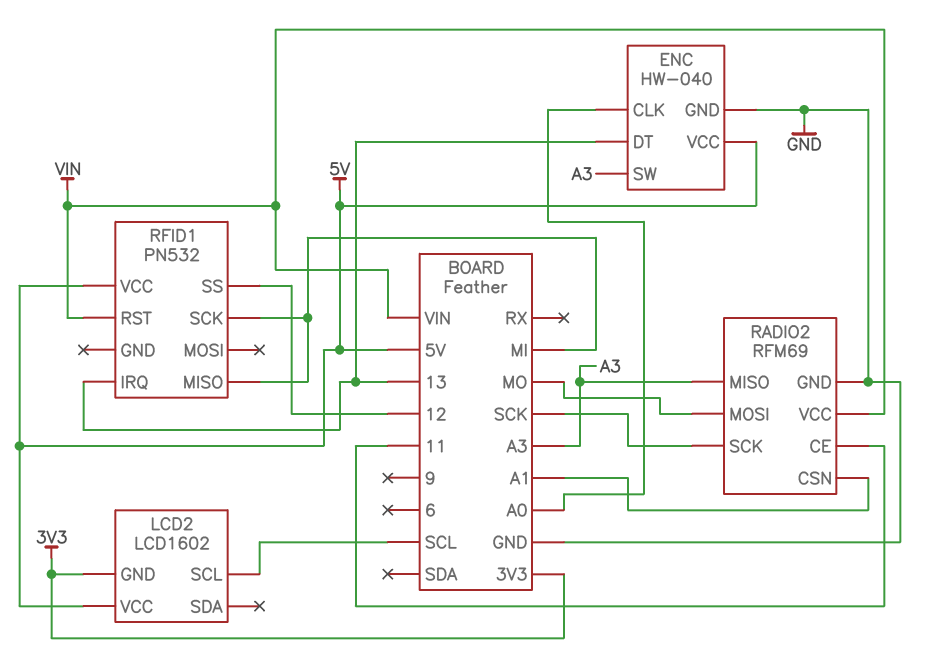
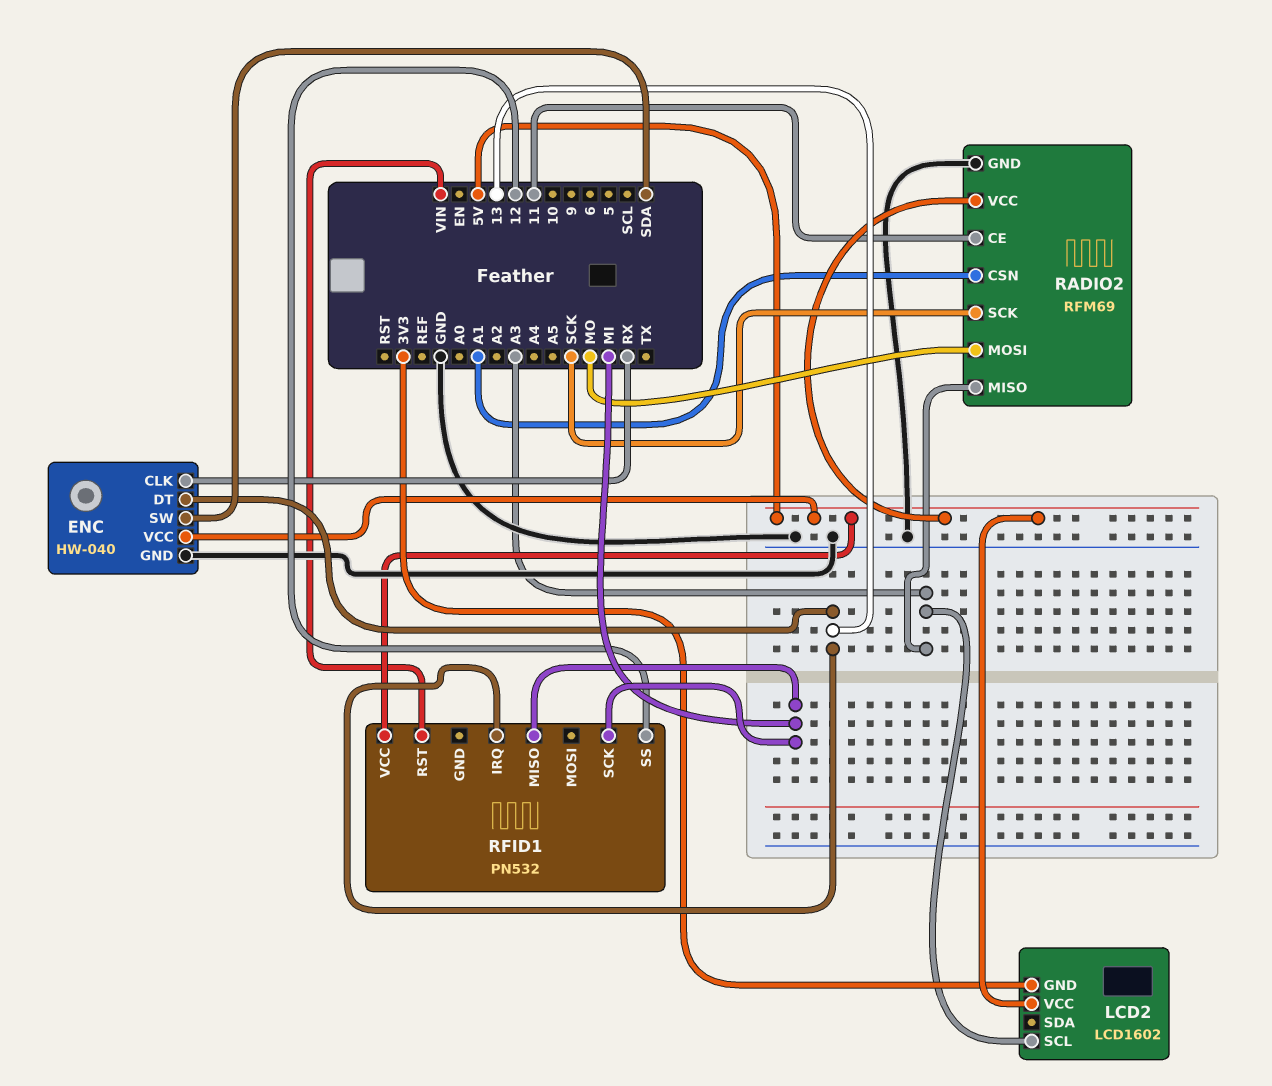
ENC pin CLK: A0 -> RX
ENC pin SW: A3 -> SDA
LCD2 pin SCL: SCL -> A3
RADIO2 pin VCC: VIN -> 5V

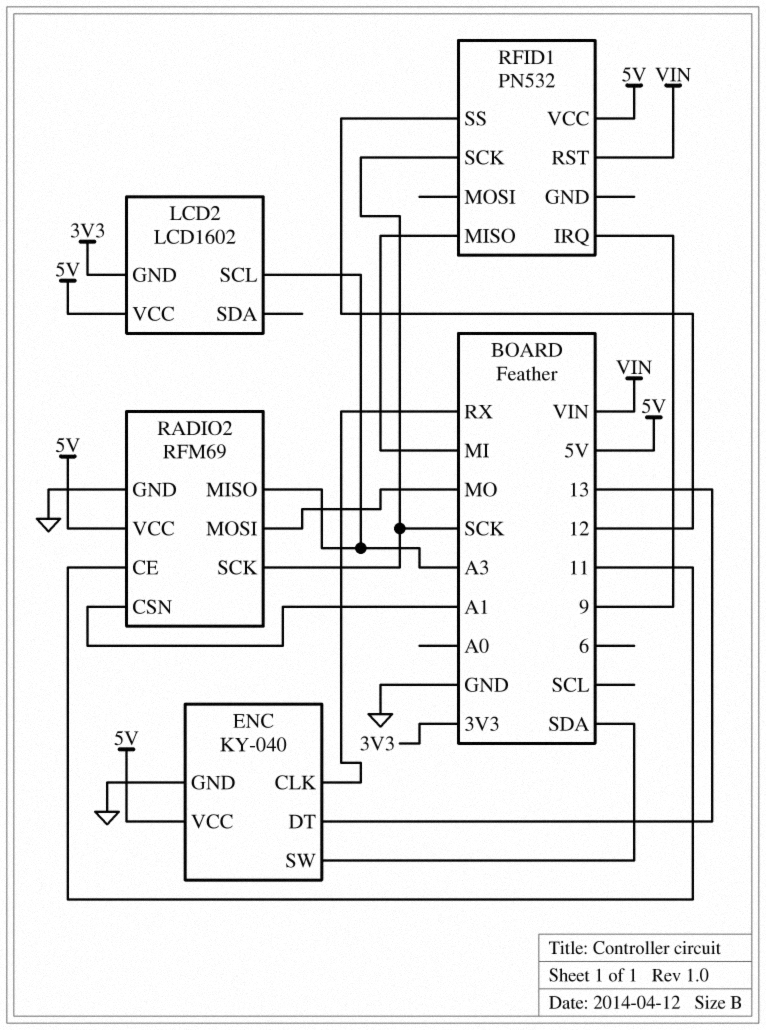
ENC: HW-040 -> KY-040
RFID1 pin IRQ: 13 -> 9
RFID1 pin SCK: MI -> SCK

